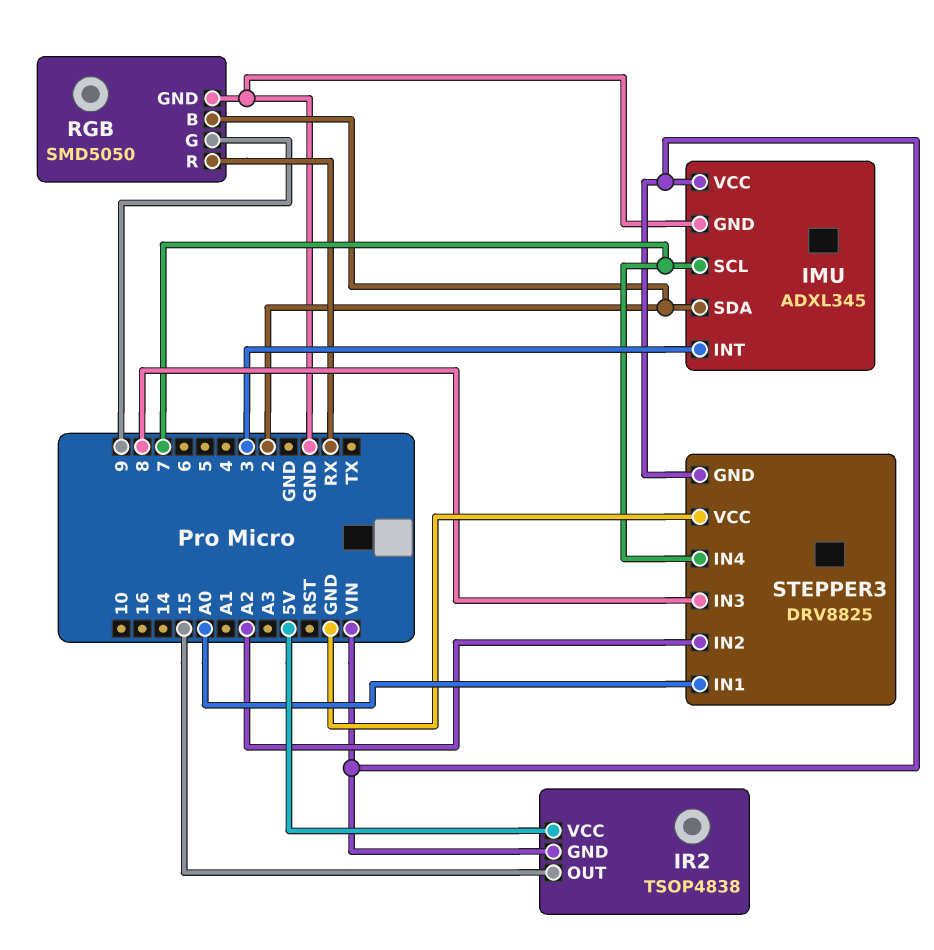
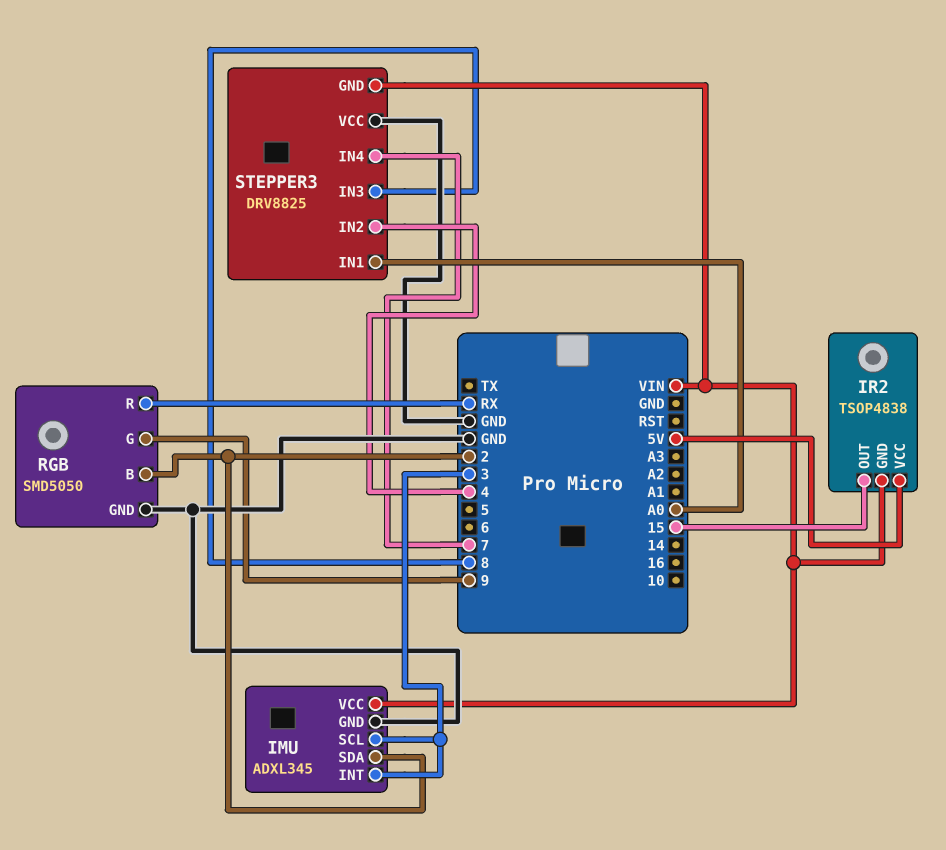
IMU pin SCL: 7 -> 3
STEPPER3 pin IN2: A2 -> 4

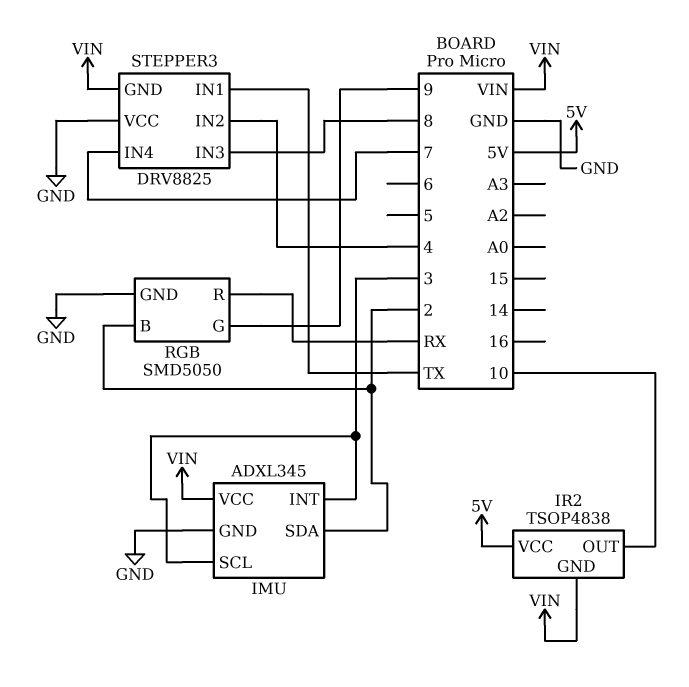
IR2 pin OUT: 15 -> 10
STEPPER3 pin IN1: A0 -> TX

